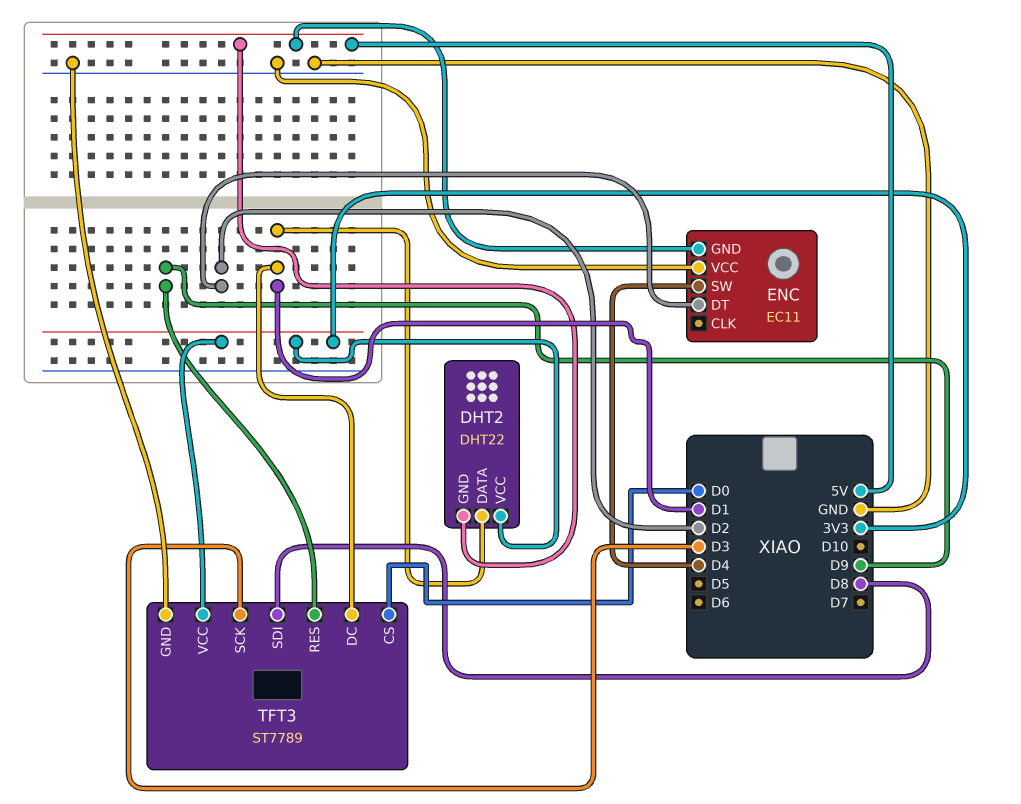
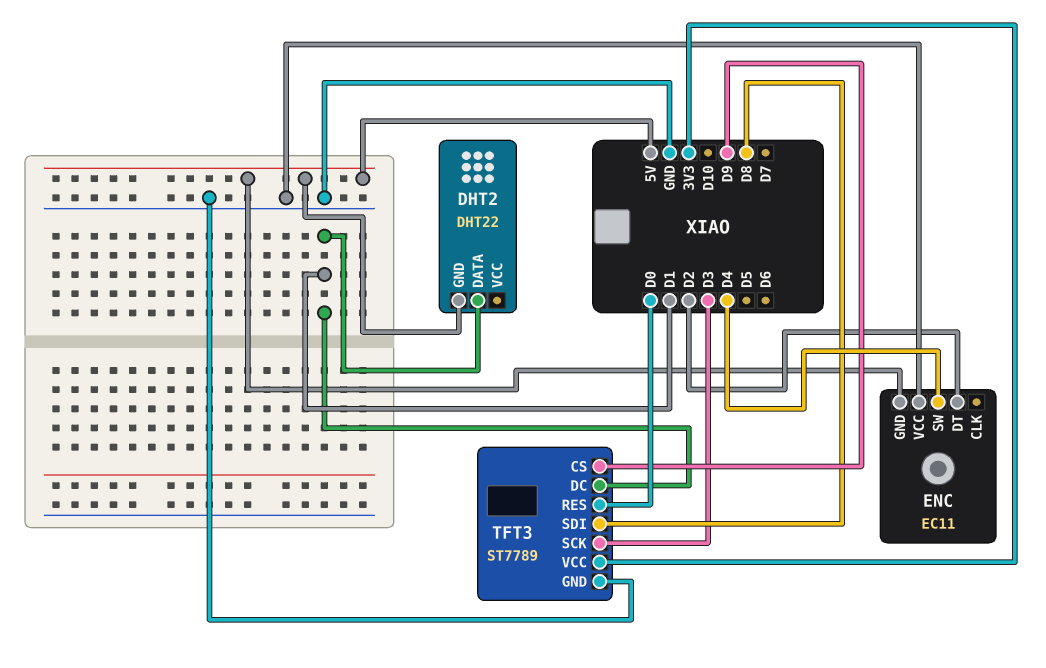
DHT2 pin VCC: 3V3 -> none
TFT3 pin CS: D0 -> D9
TFT3 pin RES: D9 -> D0

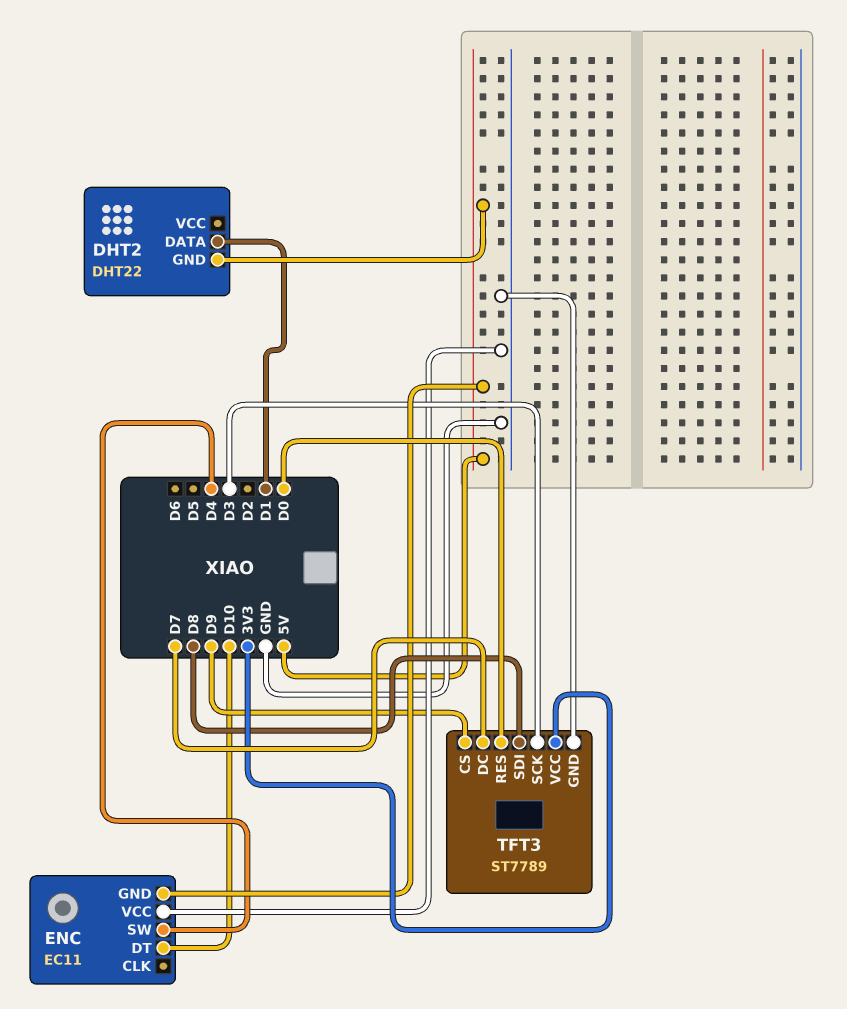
ENC pin DT: D2 -> D10
TFT3 pin DC: D1 -> D7

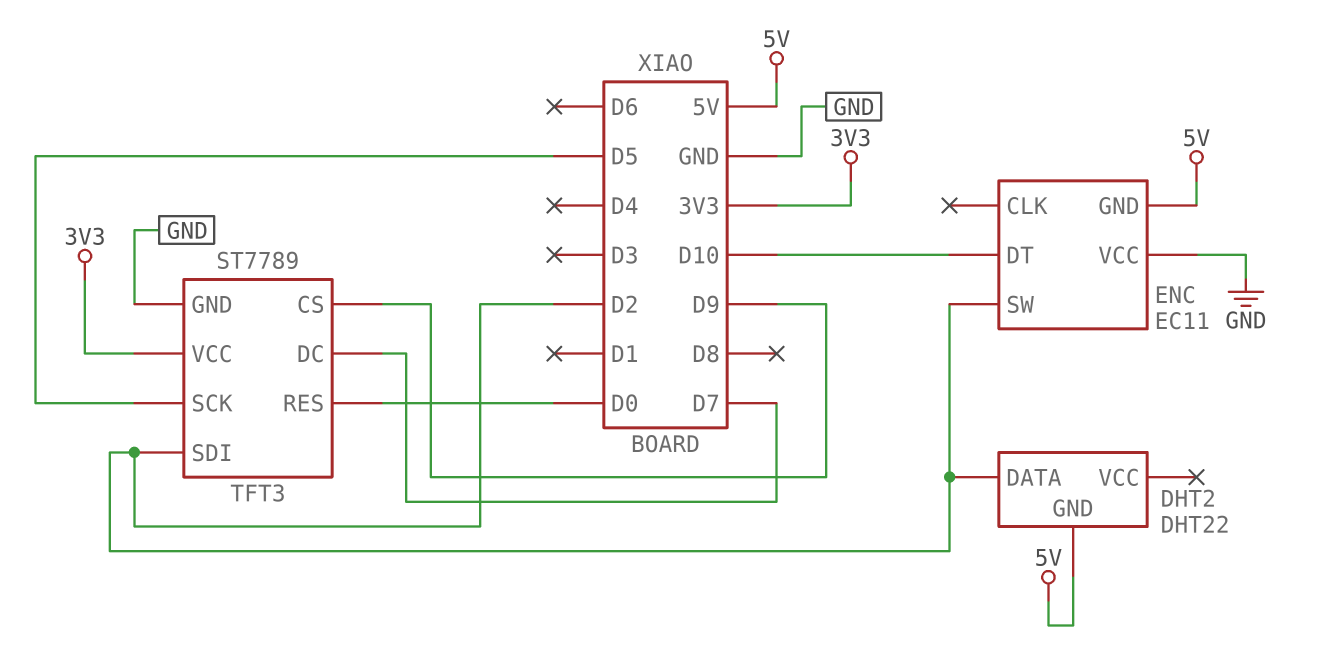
DHT2 pin DATA: D1 -> D2
ENC pin SW: D4 -> D2
TFT3 pin SCK: D3 -> D5
TFT3 pin SDI: D8 -> D2

